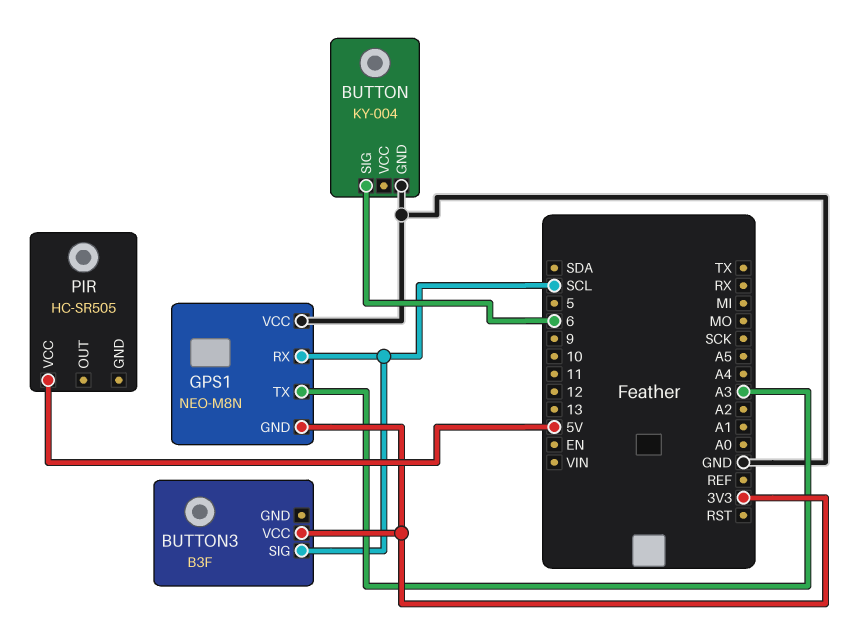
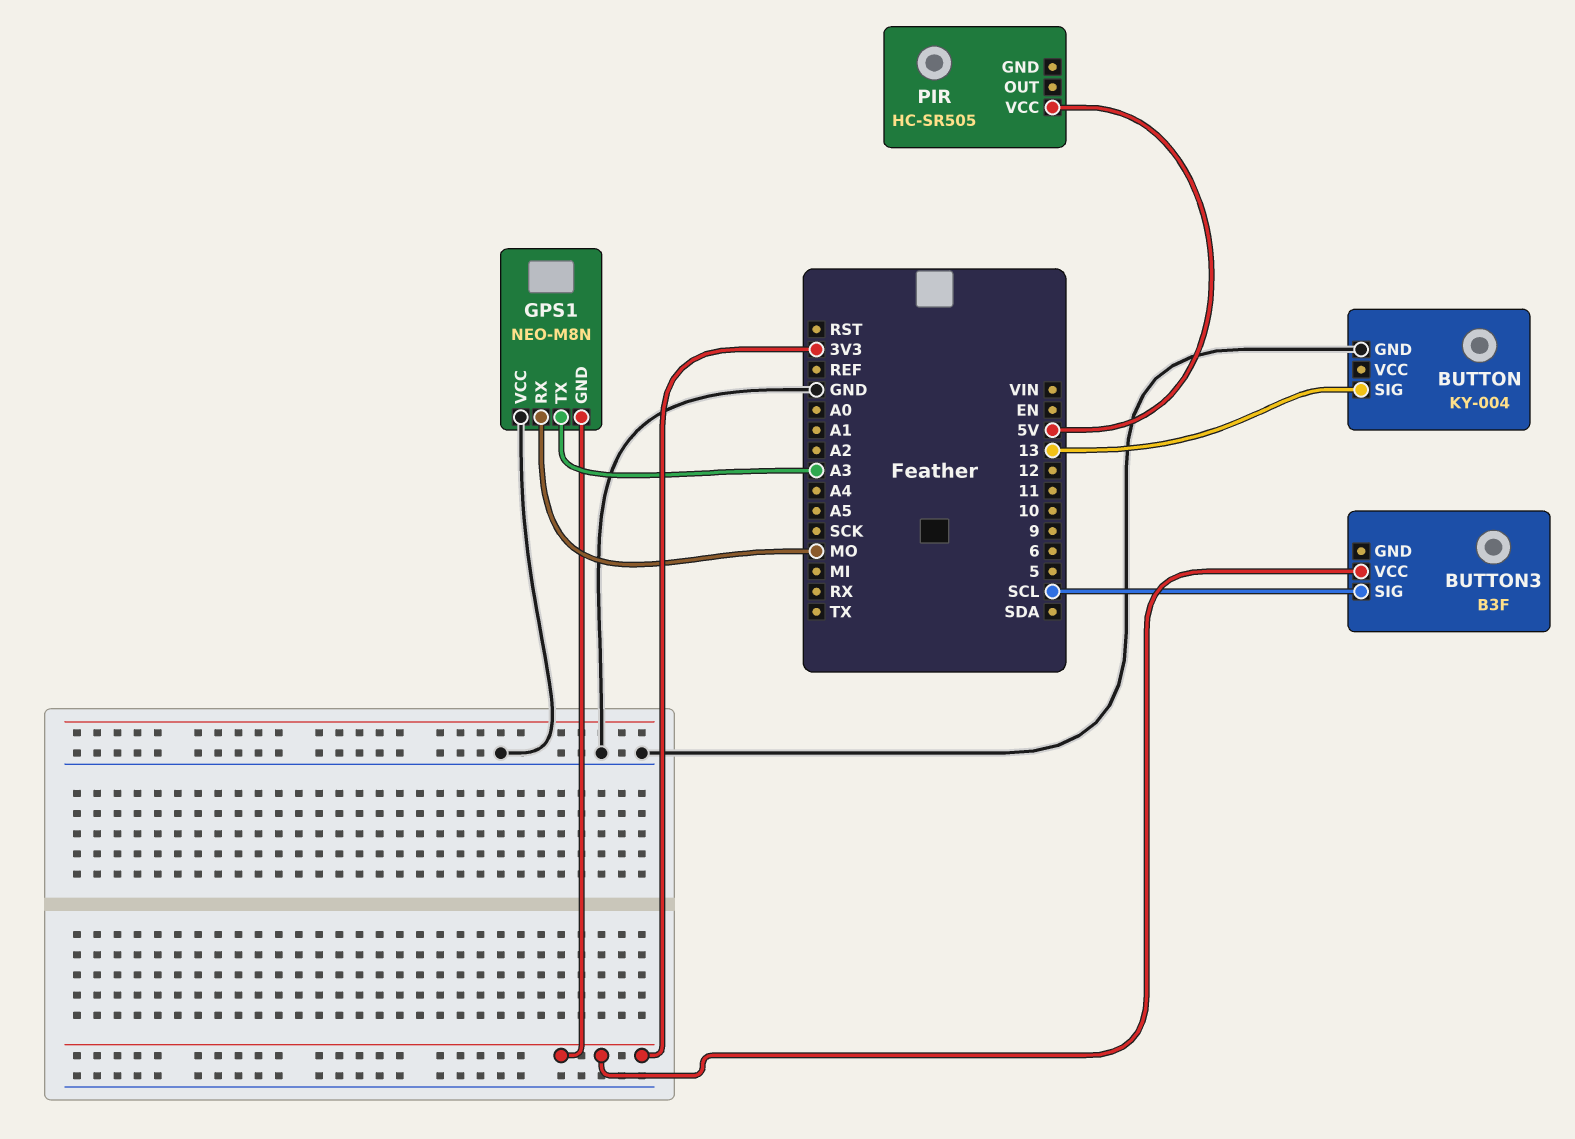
BUTTON pin SIG: 6 -> 13
GPS1 pin RX: SCL -> MO

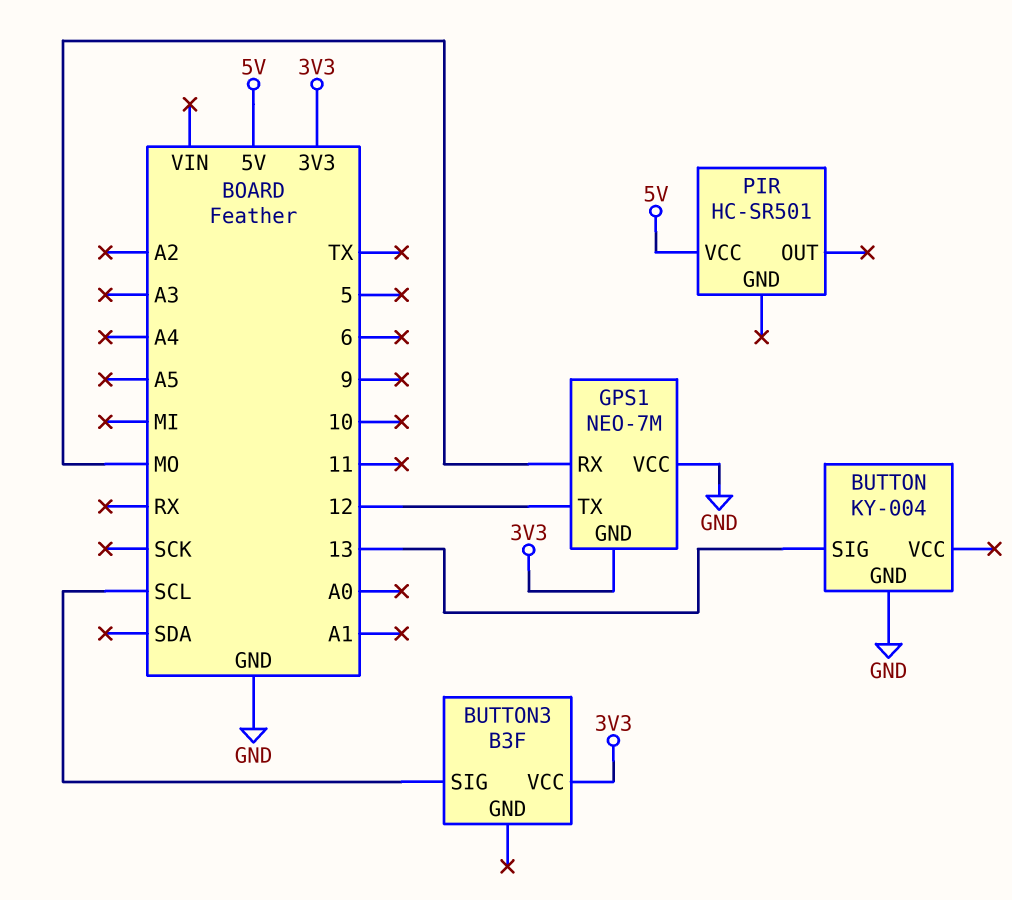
GPS1: NEO-M8N -> NEO-7M
GPS1 pin TX: A3 -> 12
PIR: HC-SR505 -> HC-SR501

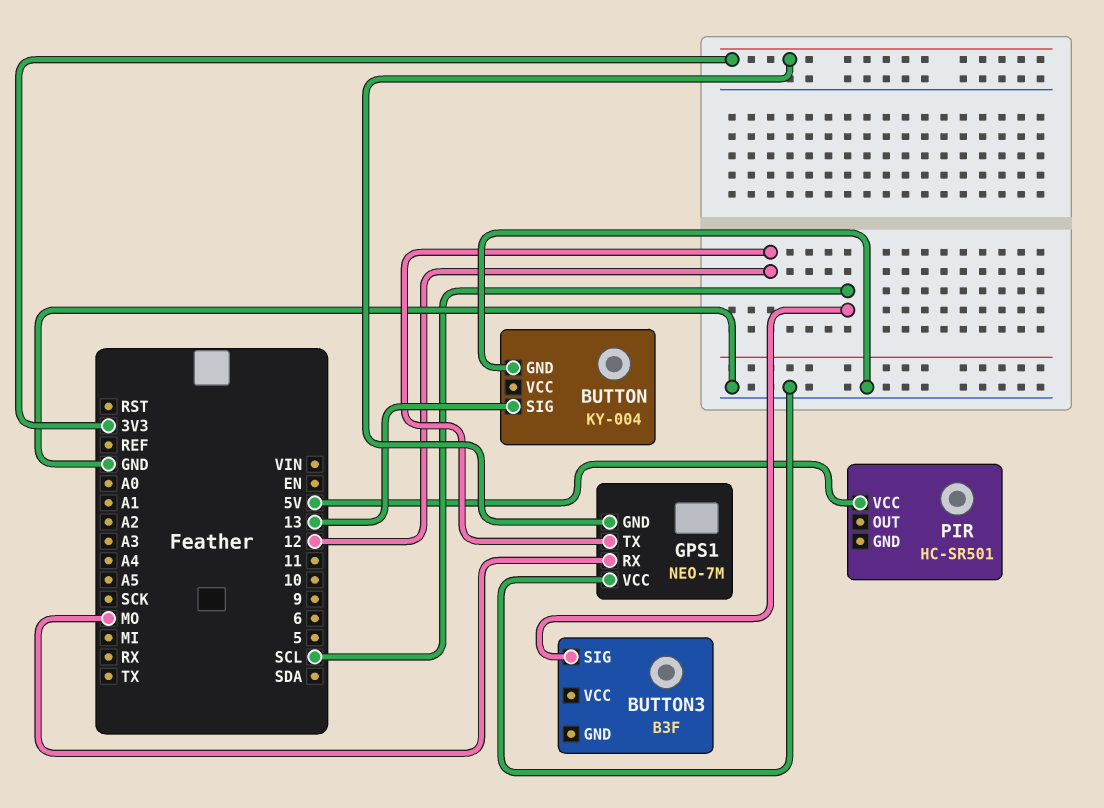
BUTTON3 pin VCC: 3V3 -> none

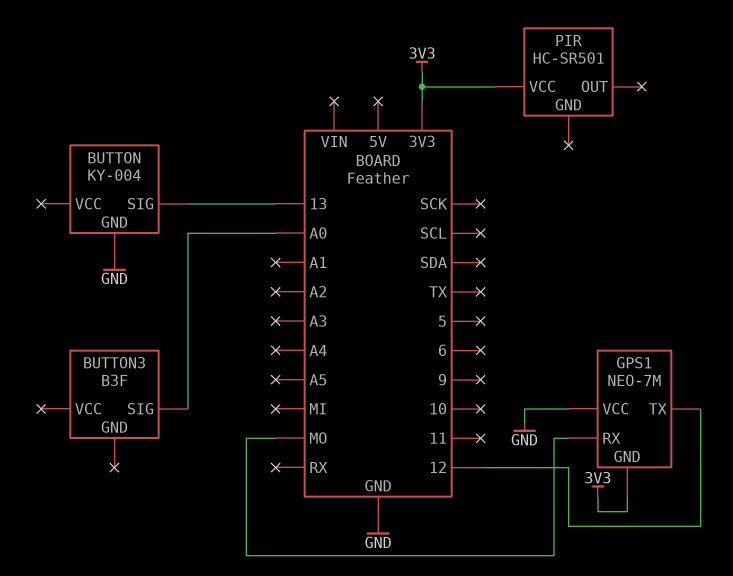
BUTTON3 pin SIG: SCL -> A0
PIR pin VCC: 5V -> 3V3

